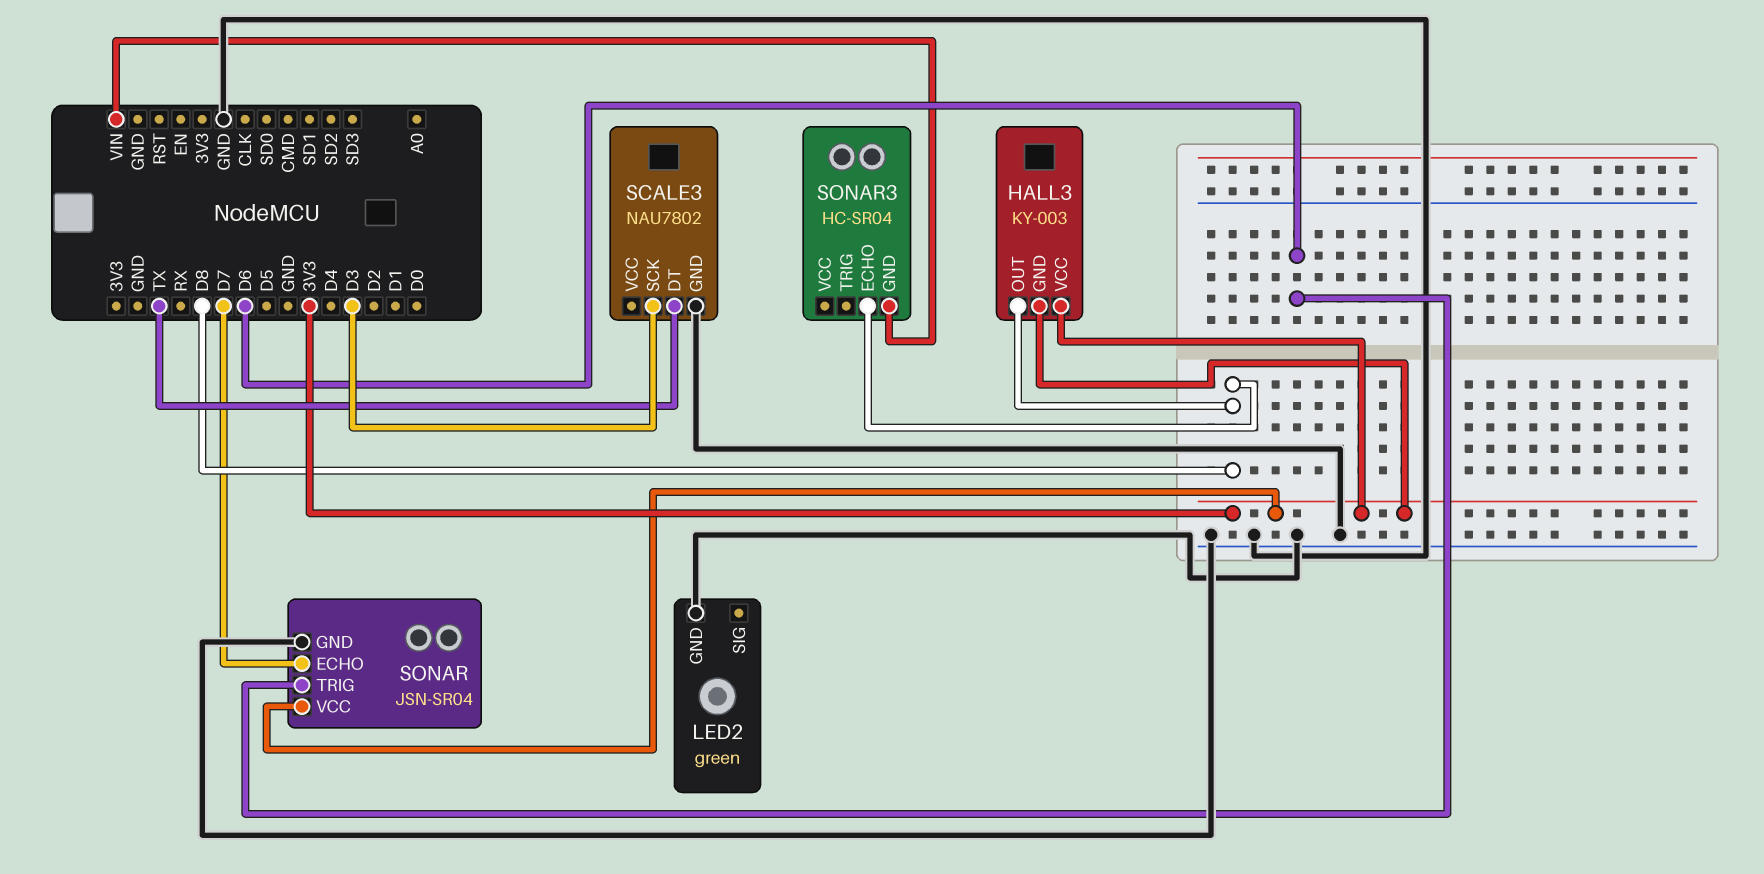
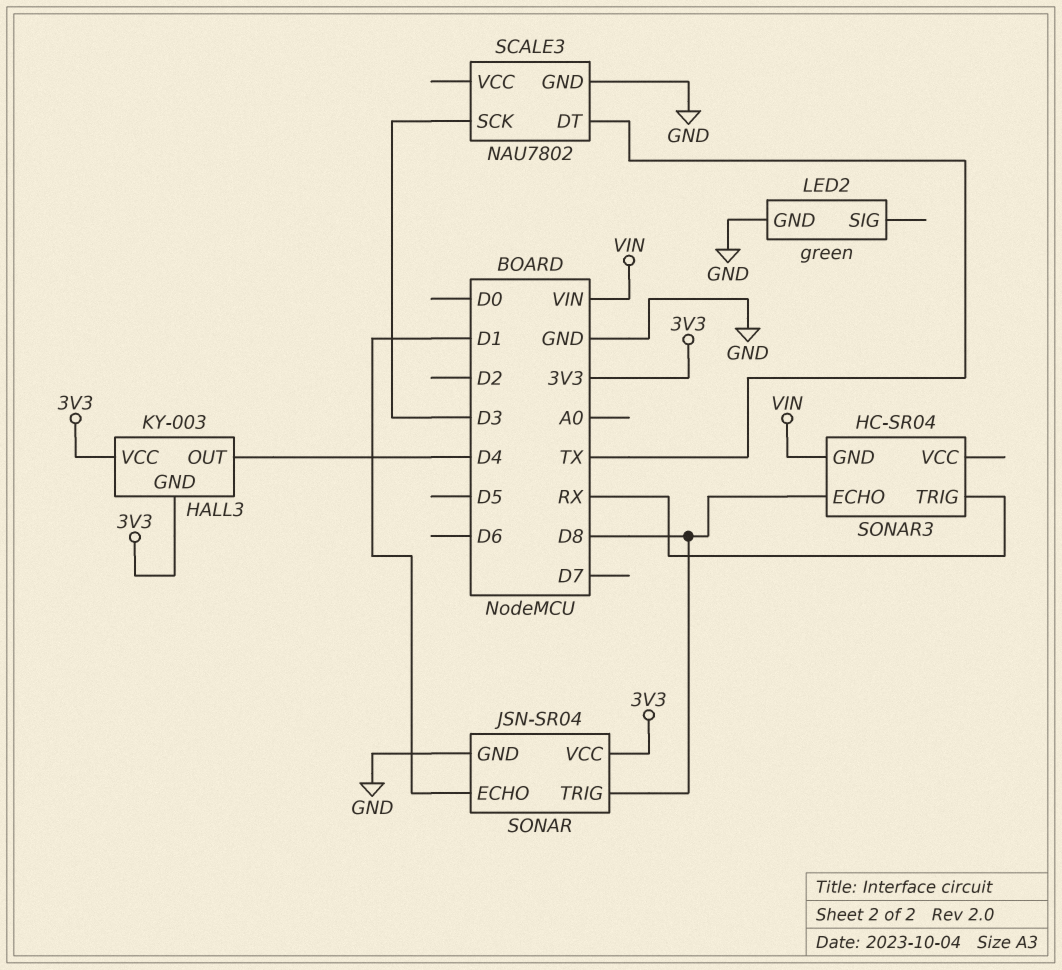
HALL3 pin OUT: D8 -> D4
SONAR pin ECHO: D7 -> D1
SONAR pin TRIG: D6 -> D8
SONAR3 pin TRIG: none -> RX

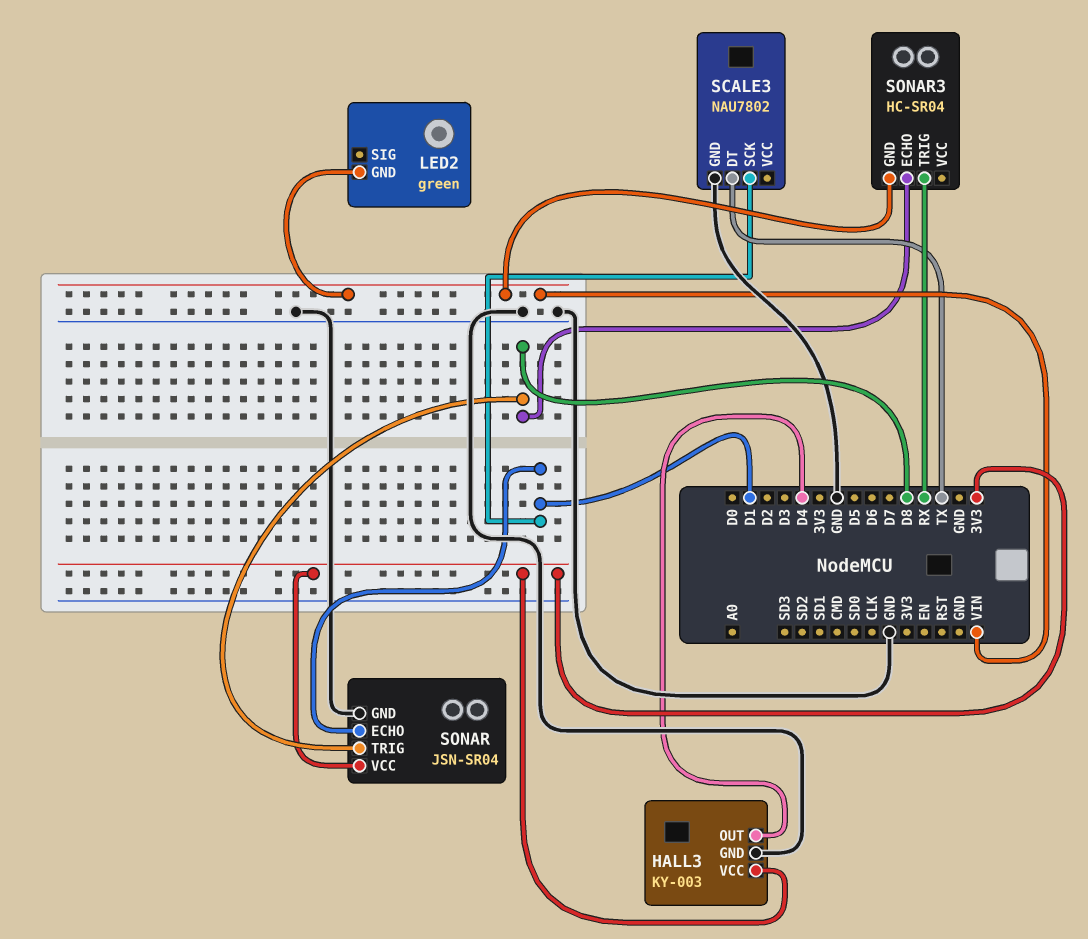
HALL3 pin GND: 3V3 -> GND
LED2 pin GND: GND -> VIN
SCALE3 pin SCK: D3 -> D1

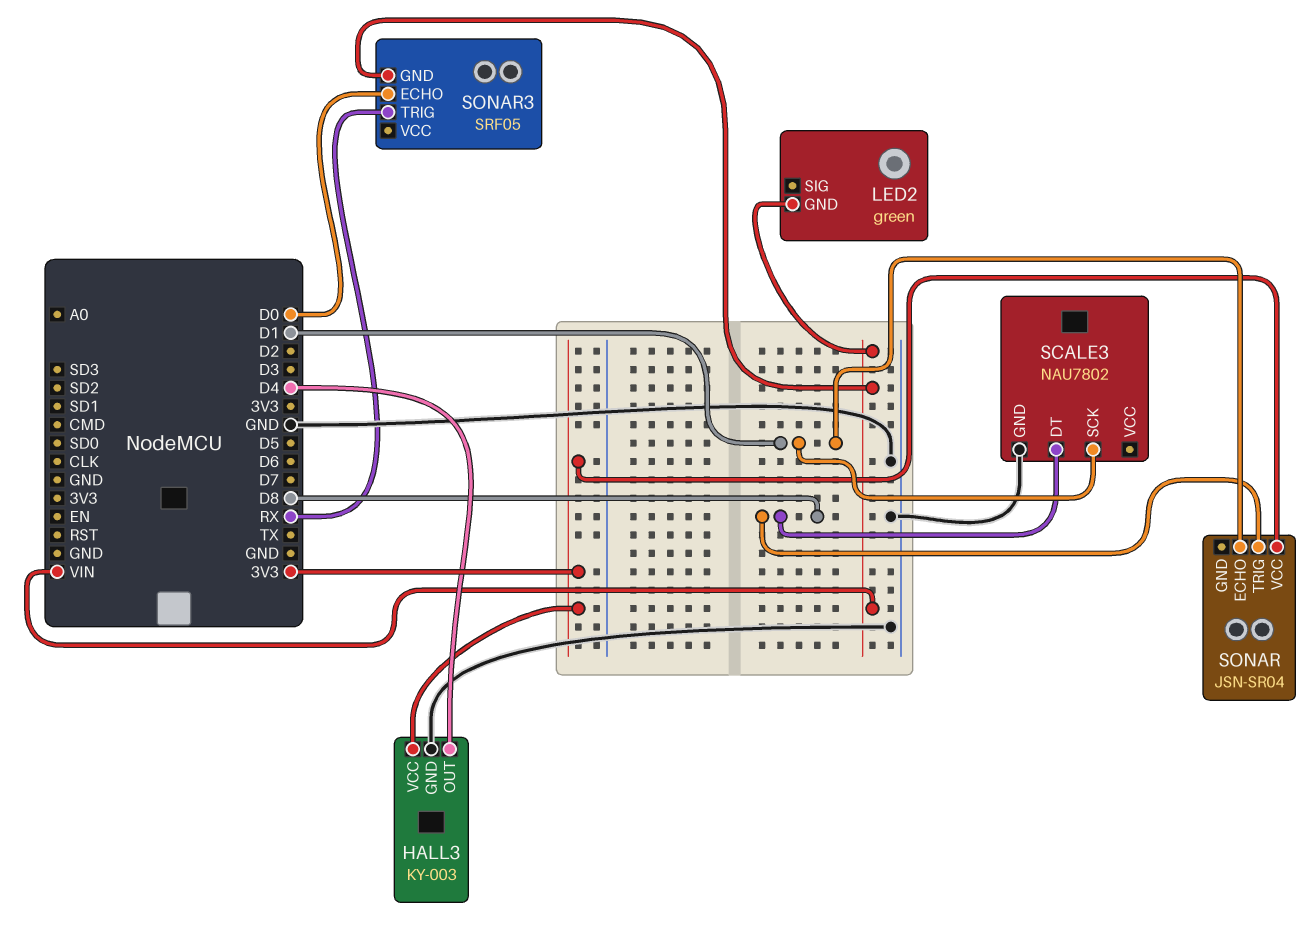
SCALE3 pin DT: TX -> D8
SONAR pin GND: GND -> none
SONAR3: HC-SR04 -> SRF05
SONAR3 pin ECHO: D8 -> D0

